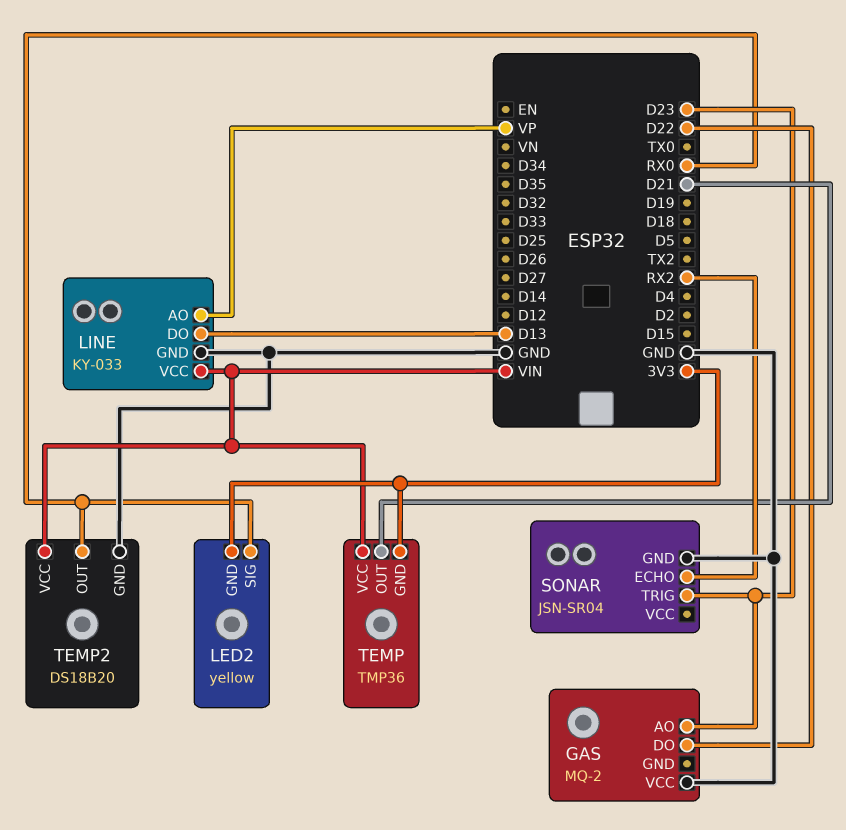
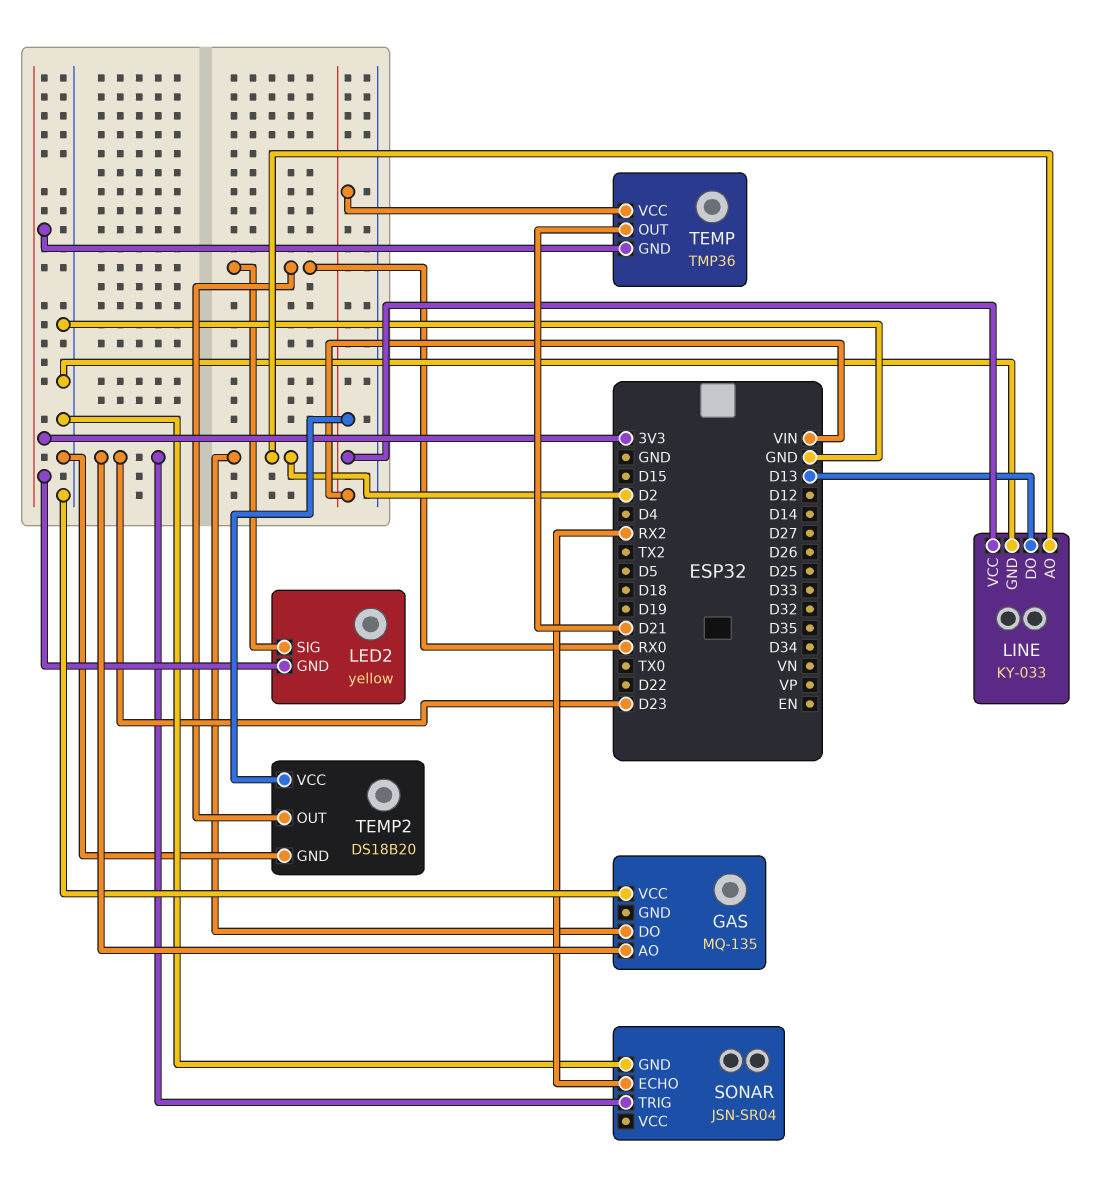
GAS: MQ-2 -> MQ-135
GAS pin DO: D22 -> D2
LINE pin AO: VP -> D2

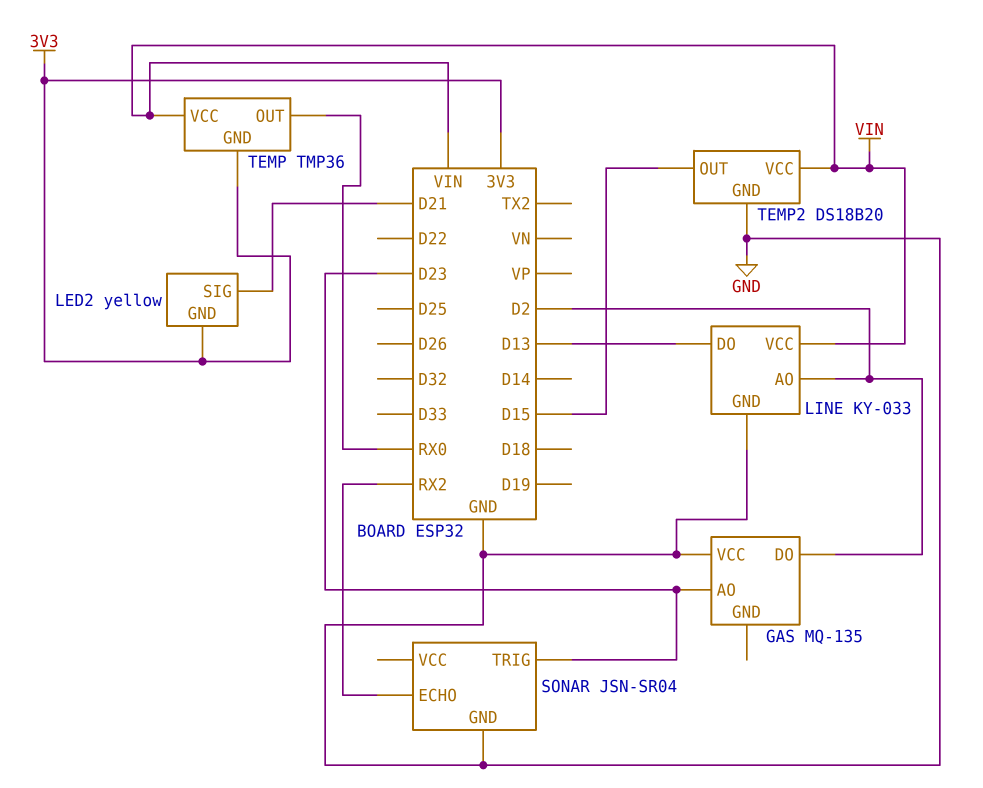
LED2 pin SIG: RX0 -> D21
TEMP pin OUT: D21 -> RX0
TEMP2 pin OUT: RX0 -> D15

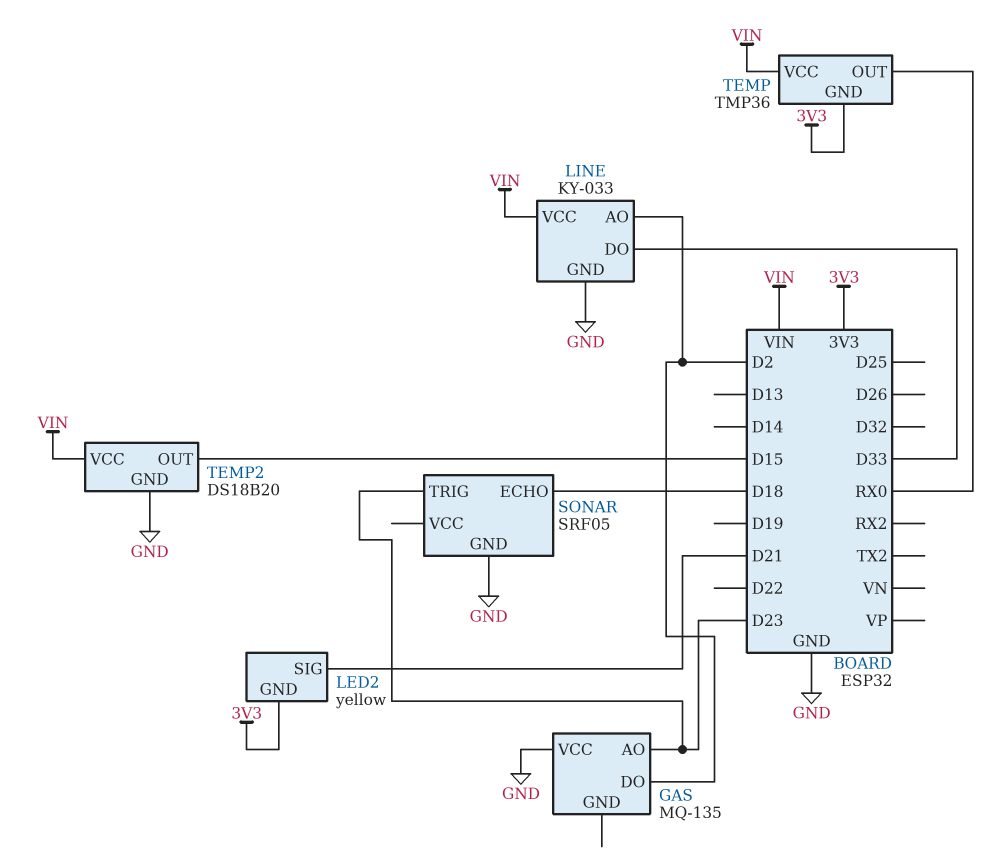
LINE pin DO: D13 -> D33
SONAR: JSN-SR04 -> SRF05
SONAR pin ECHO: RX2 -> D18

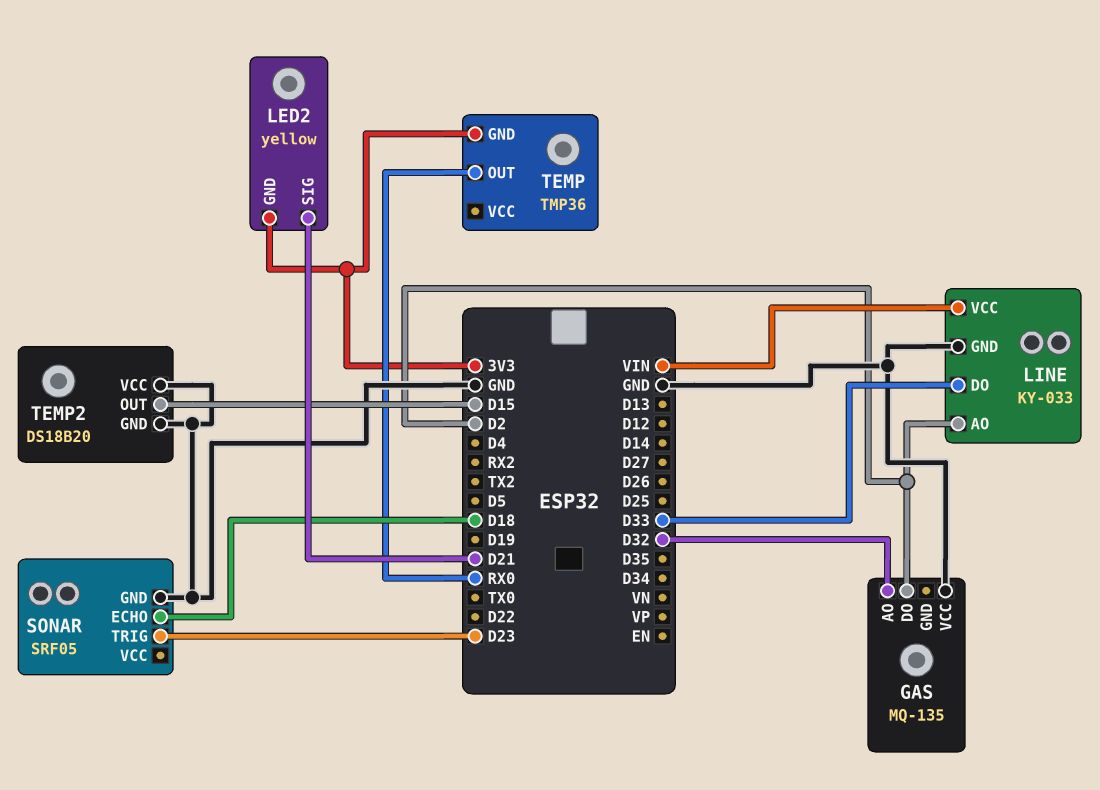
GAS pin AO: D23 -> D32
TEMP pin VCC: VIN -> none
TEMP2 pin VCC: VIN -> GND

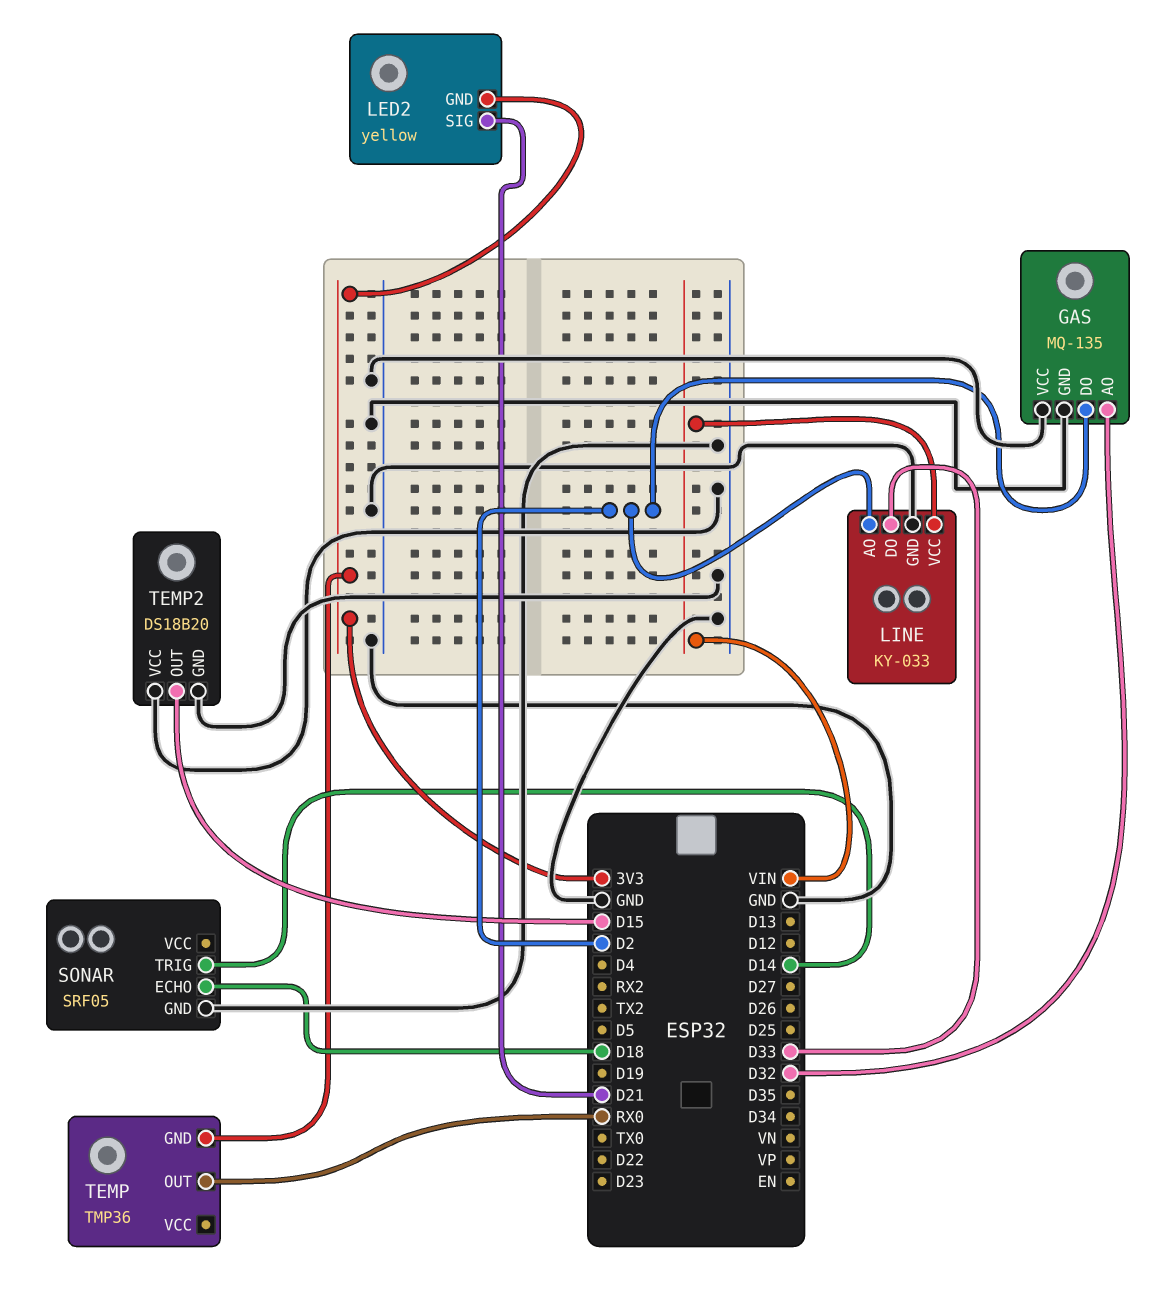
GAS pin GND: none -> GND
SONAR pin TRIG: D23 -> D14

